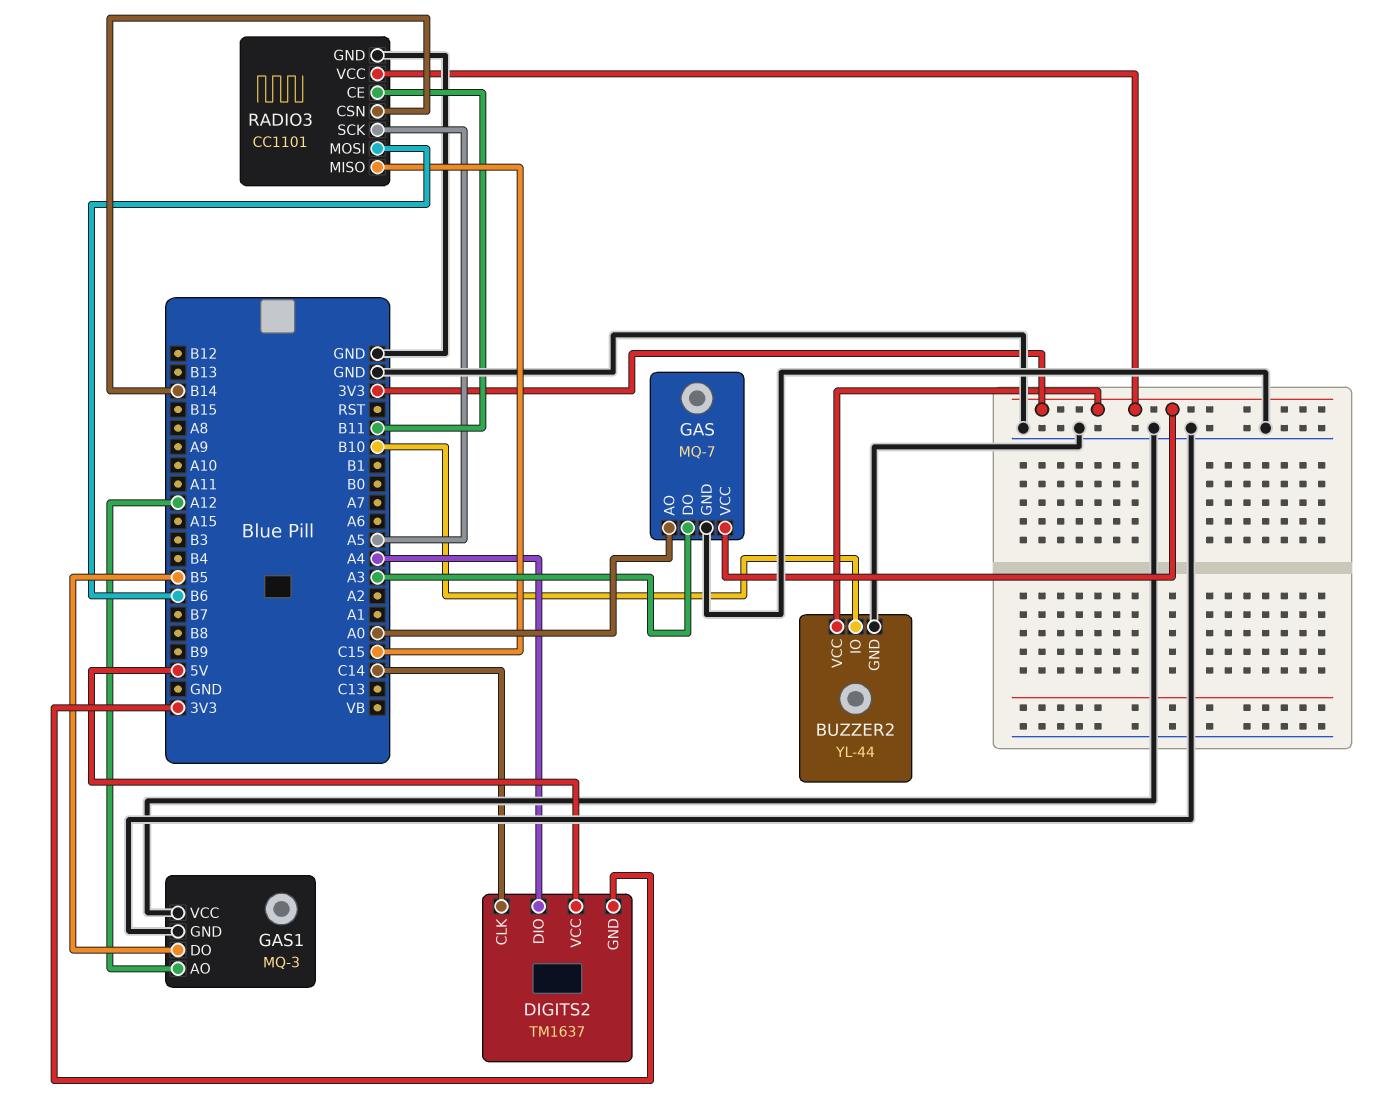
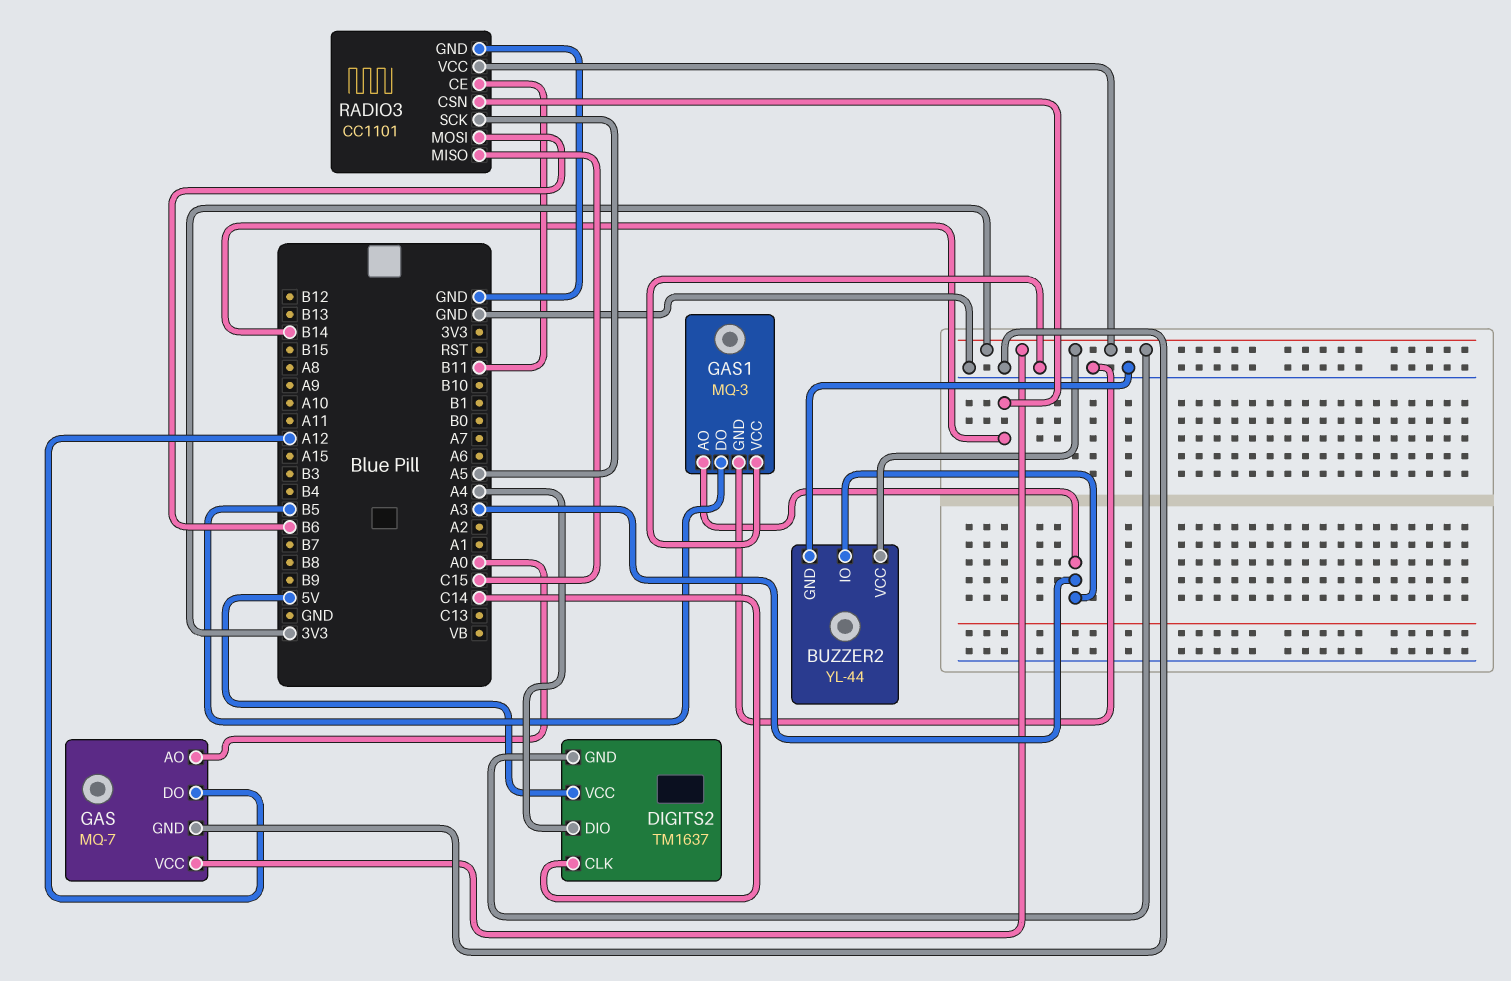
BUZZER2 pin IO: B10 -> A3
GAS pin DO: A3 -> A12
GAS1 pin AO: A12 -> A3

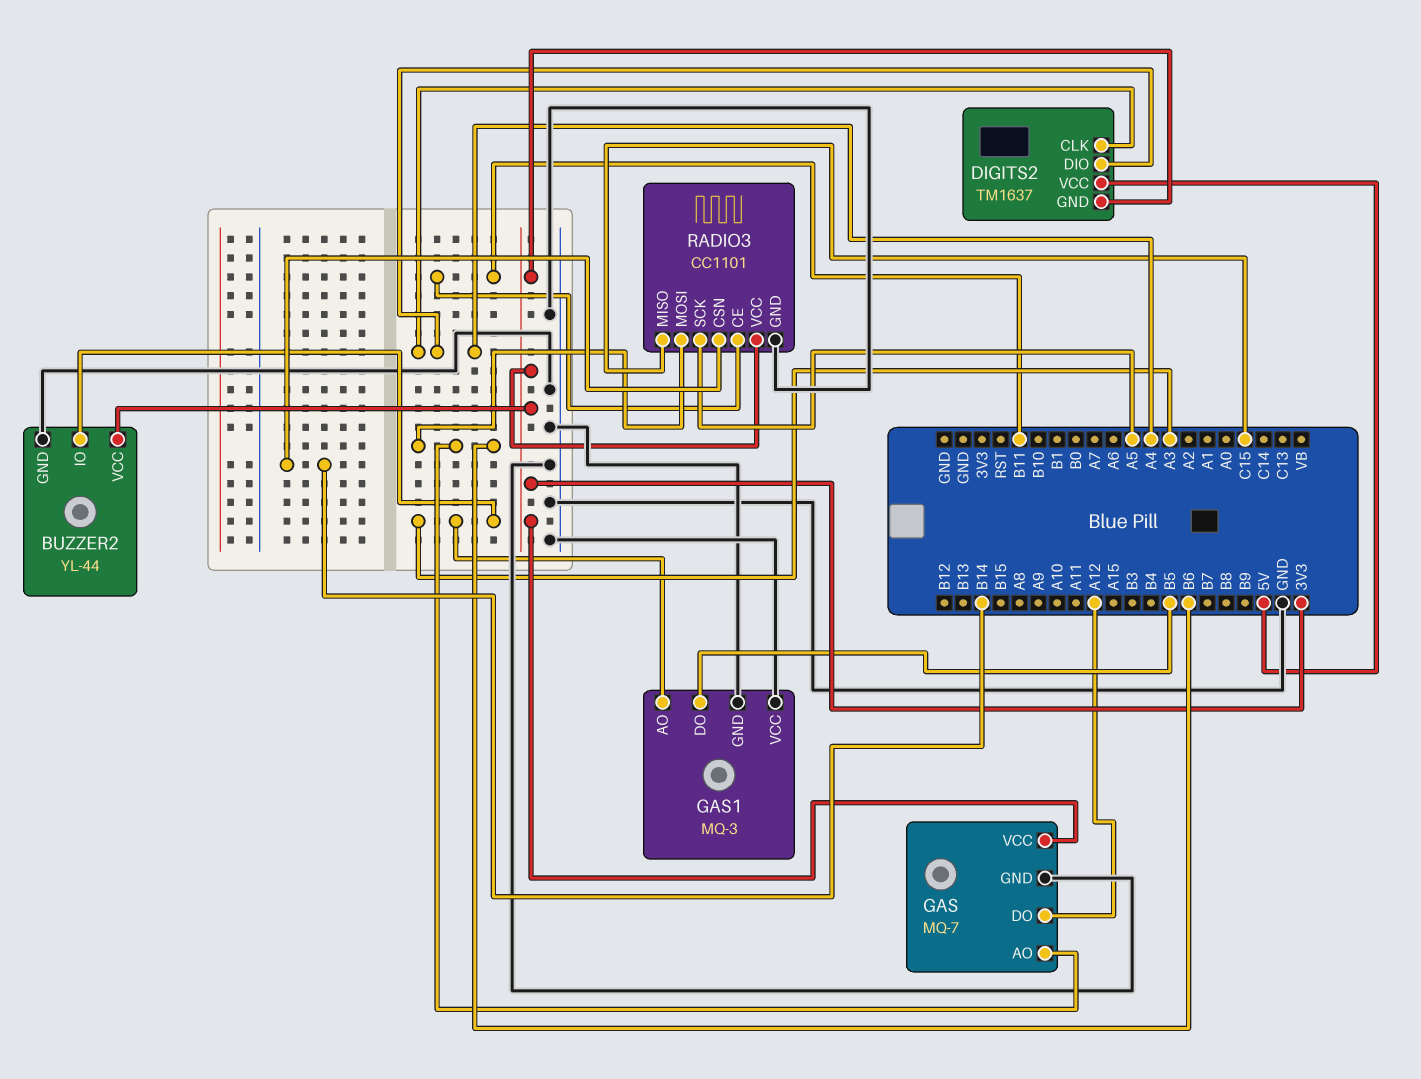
DIGITS2 pin CLK: C14 -> A4
GAS pin AO: A0 -> B6

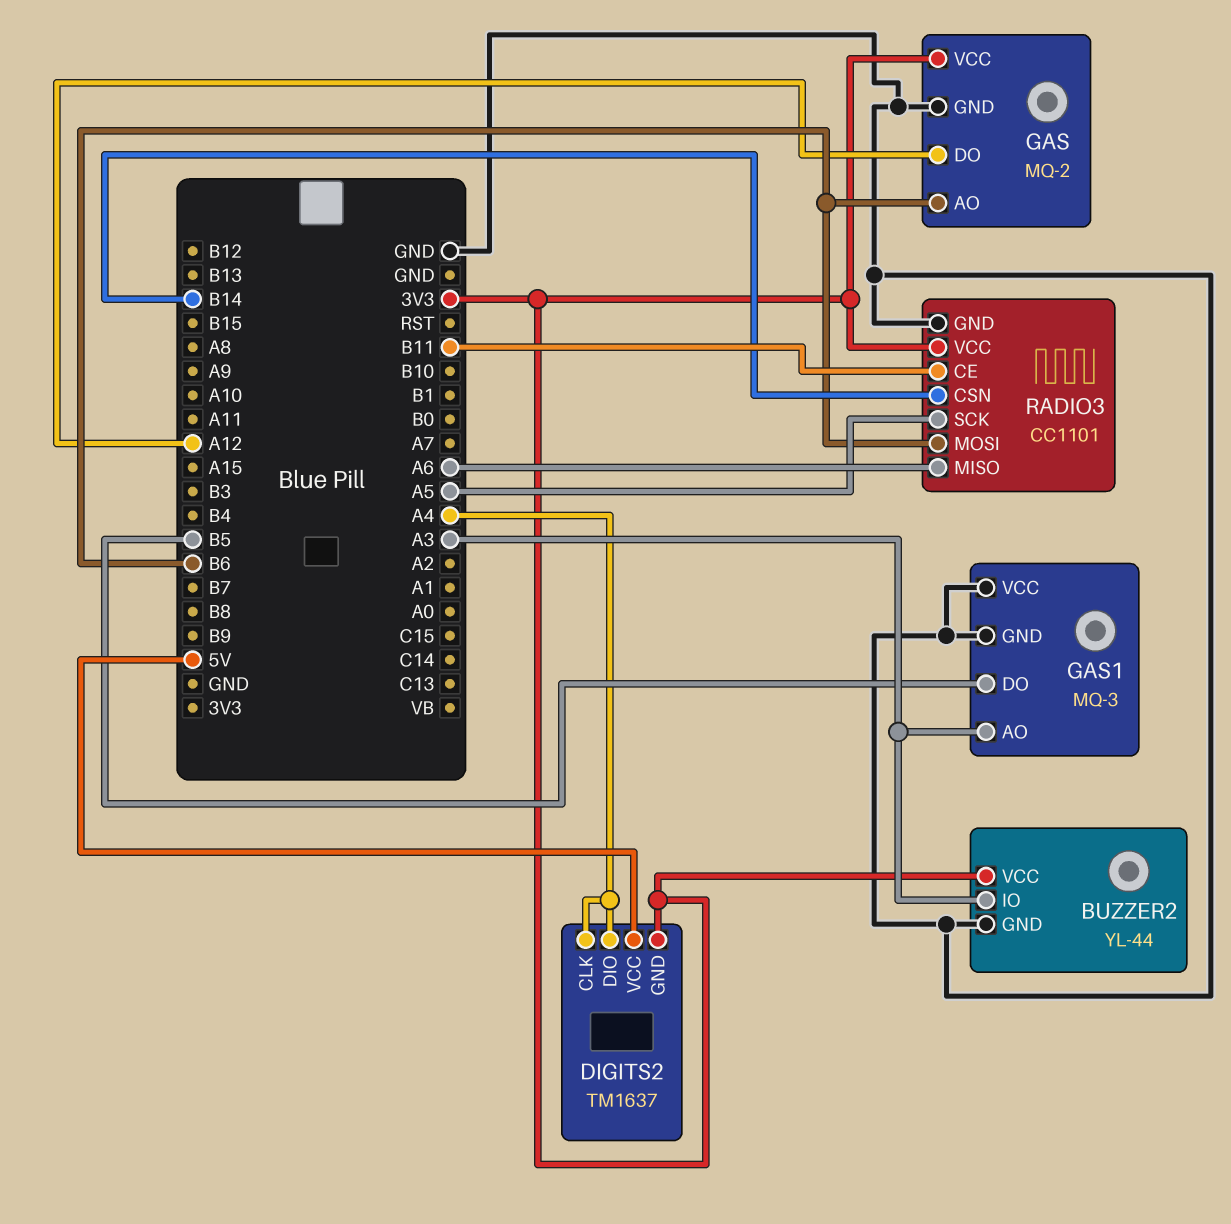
GAS: MQ-7 -> MQ-2
RADIO3 pin MISO: C15 -> A6

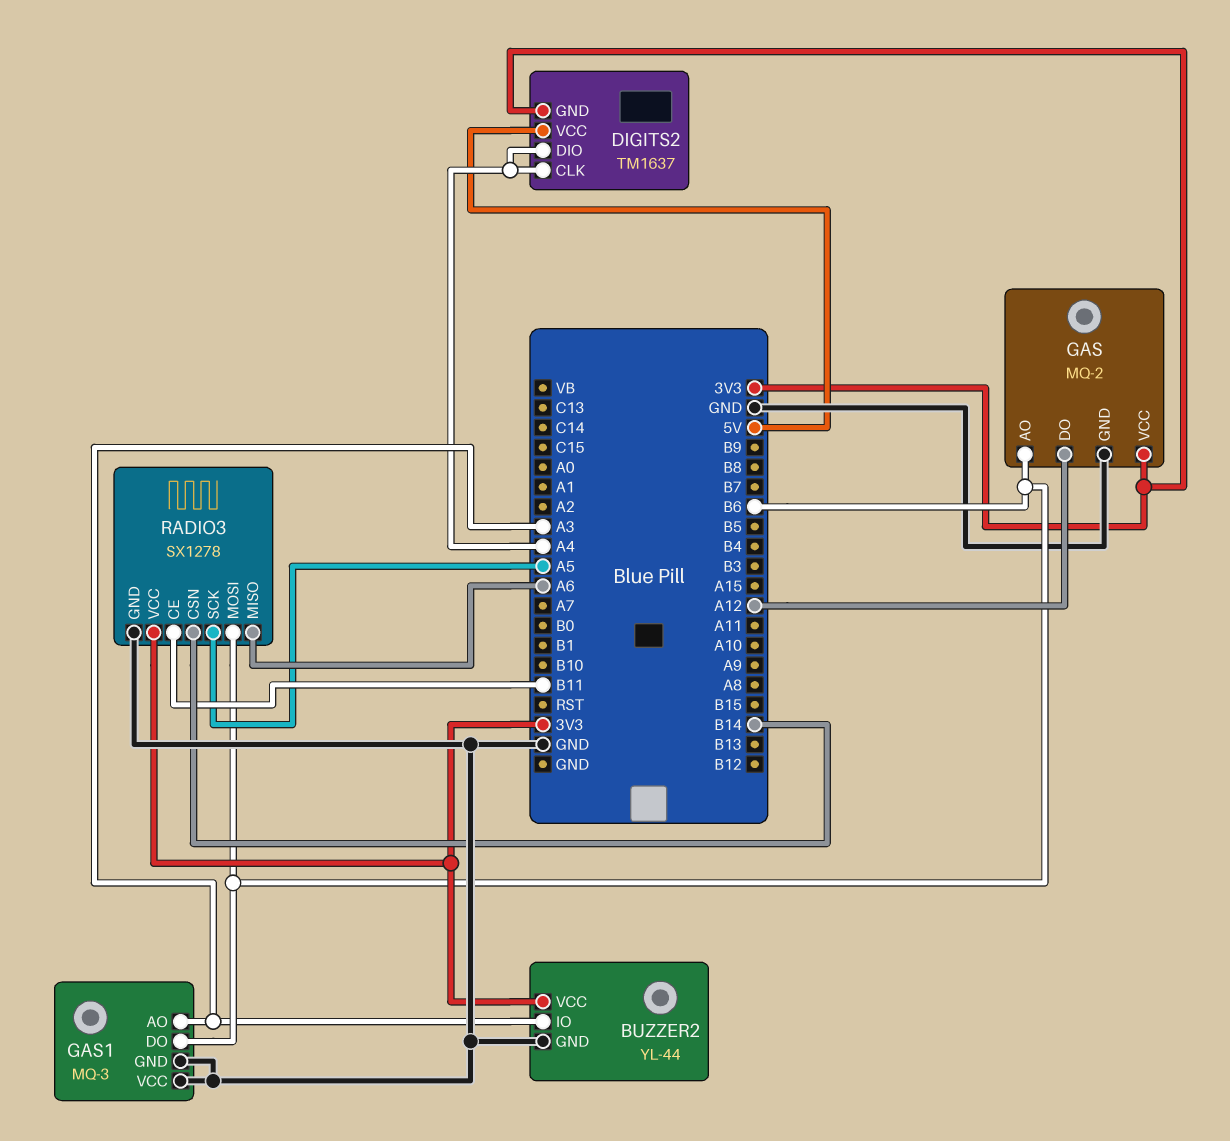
GAS1 pin DO: B5 -> B6
RADIO3: CC1101 -> SX1278

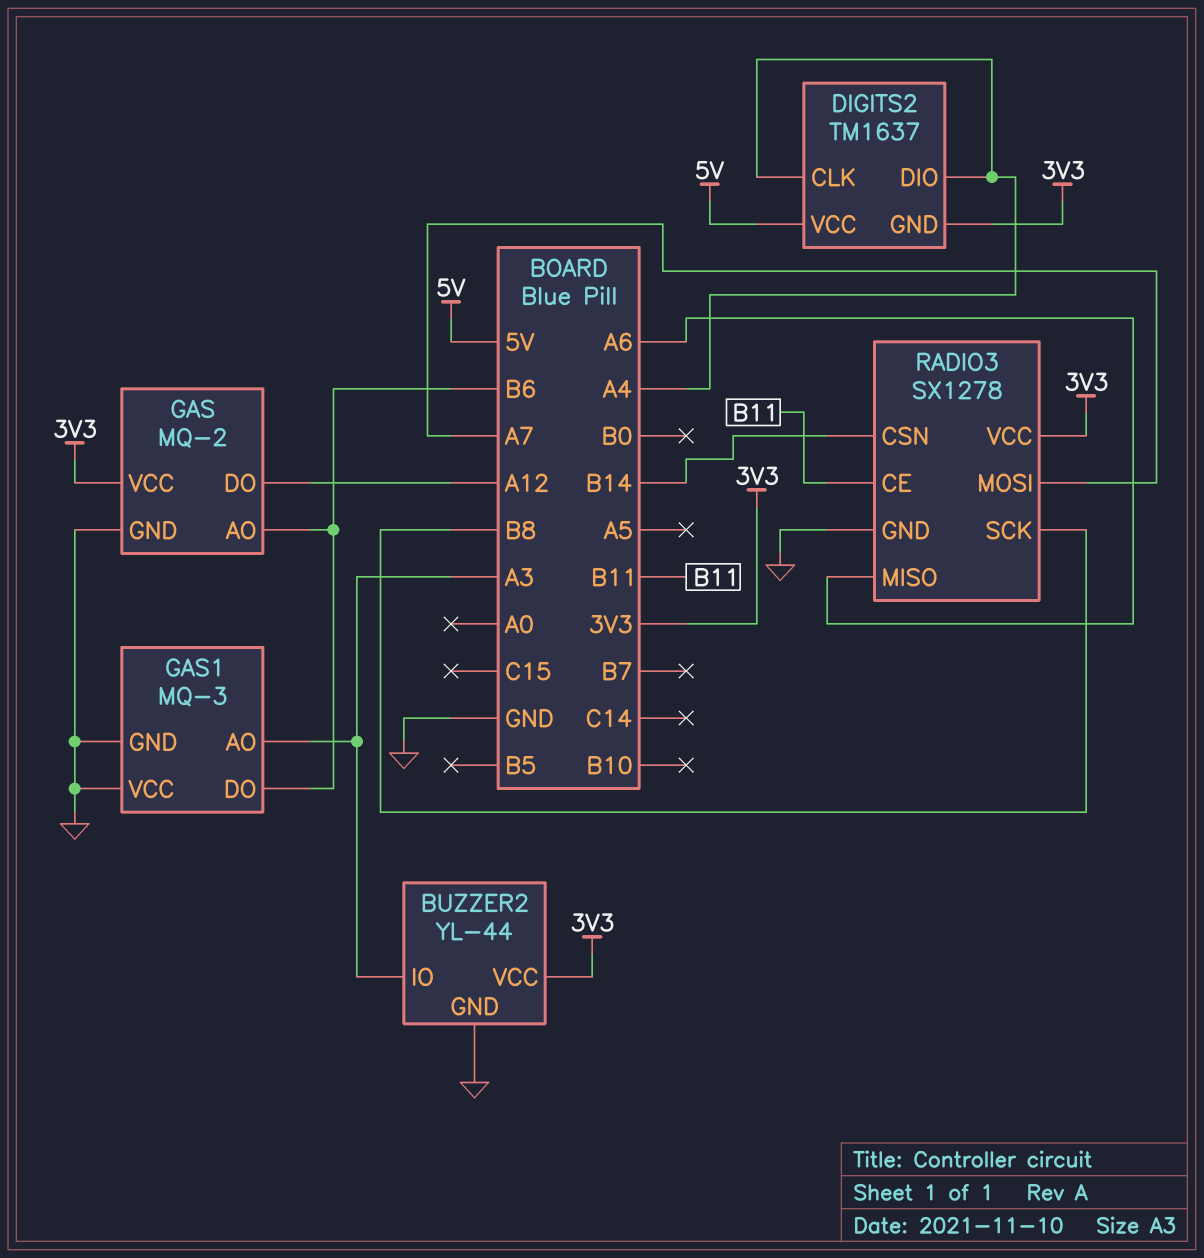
RADIO3 pin MOSI: B6 -> A7
RADIO3 pin SCK: A5 -> B8

